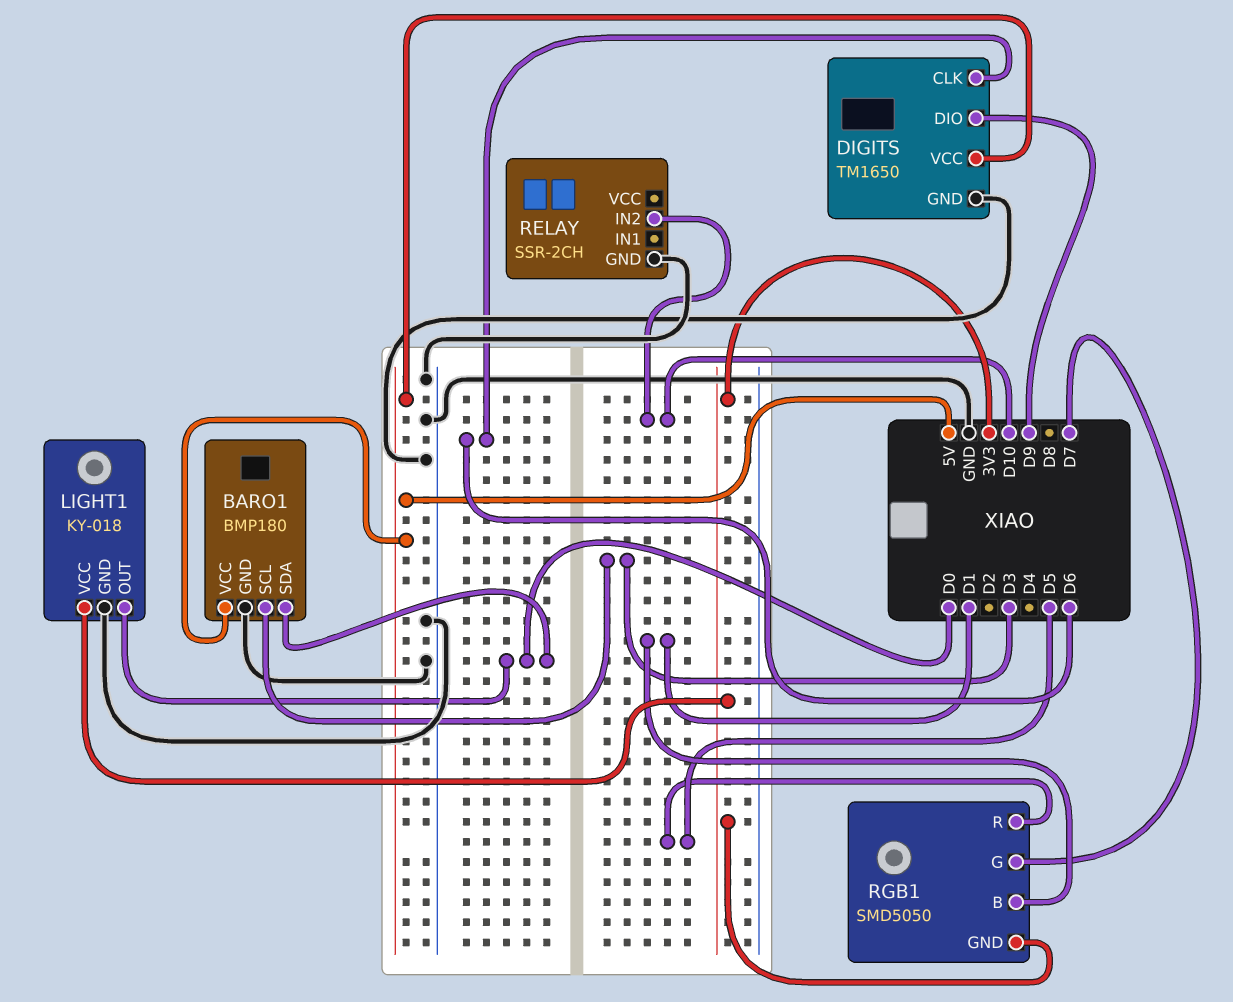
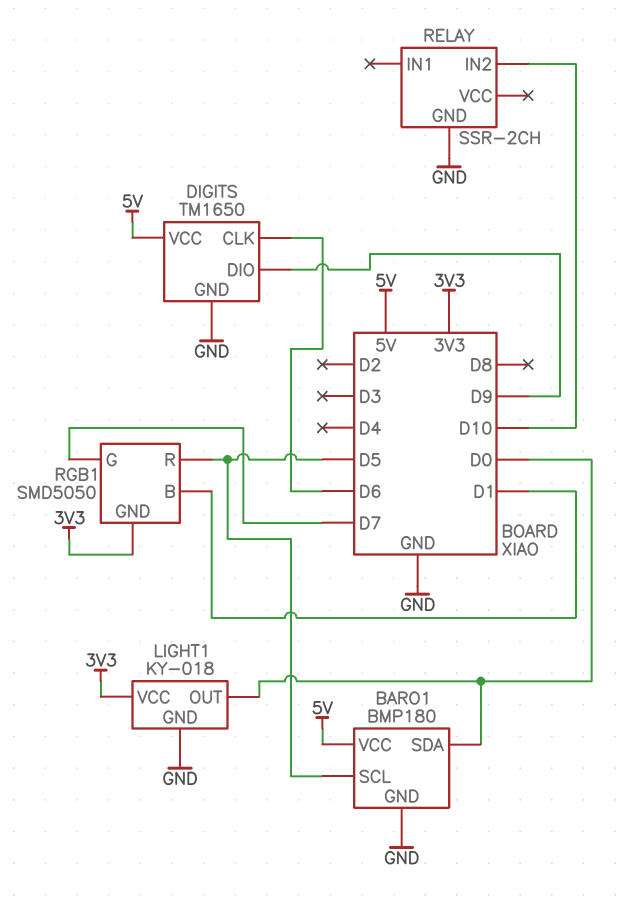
BARO1 pin SCL: D3 -> D5

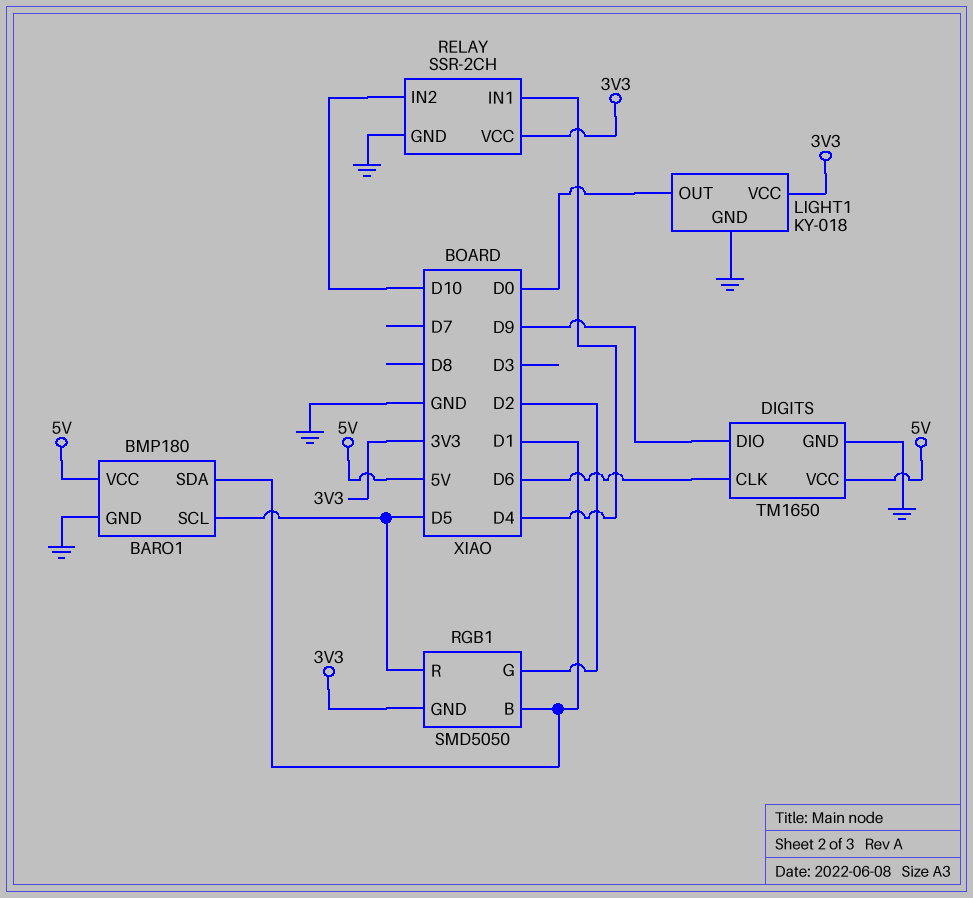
BARO1 pin SDA: D0 -> D1
RELAY pin IN1: none -> D4
RELAY pin VCC: none -> 3V3
RGB1 pin G: D7 -> D2

